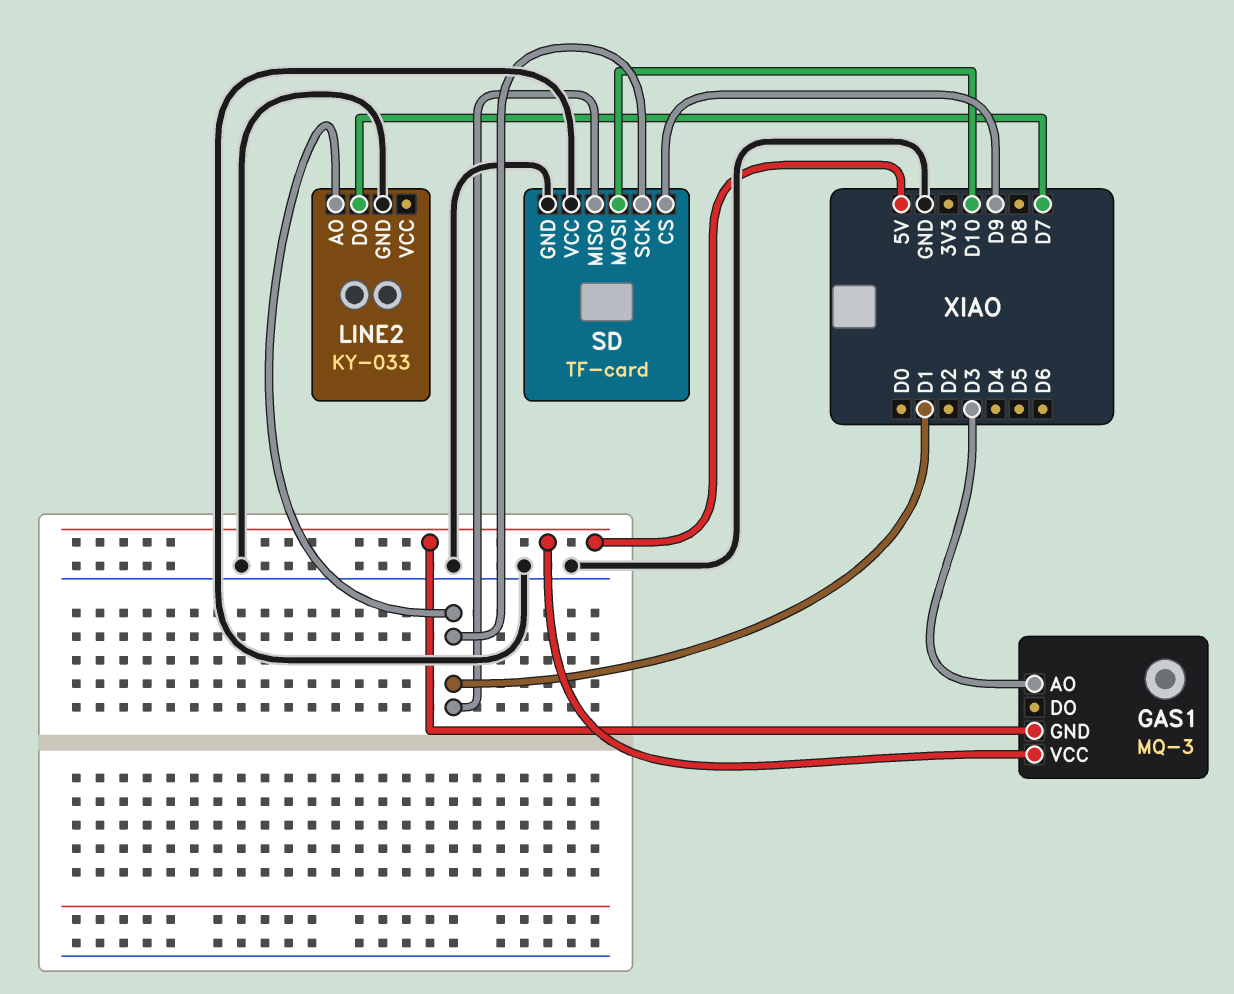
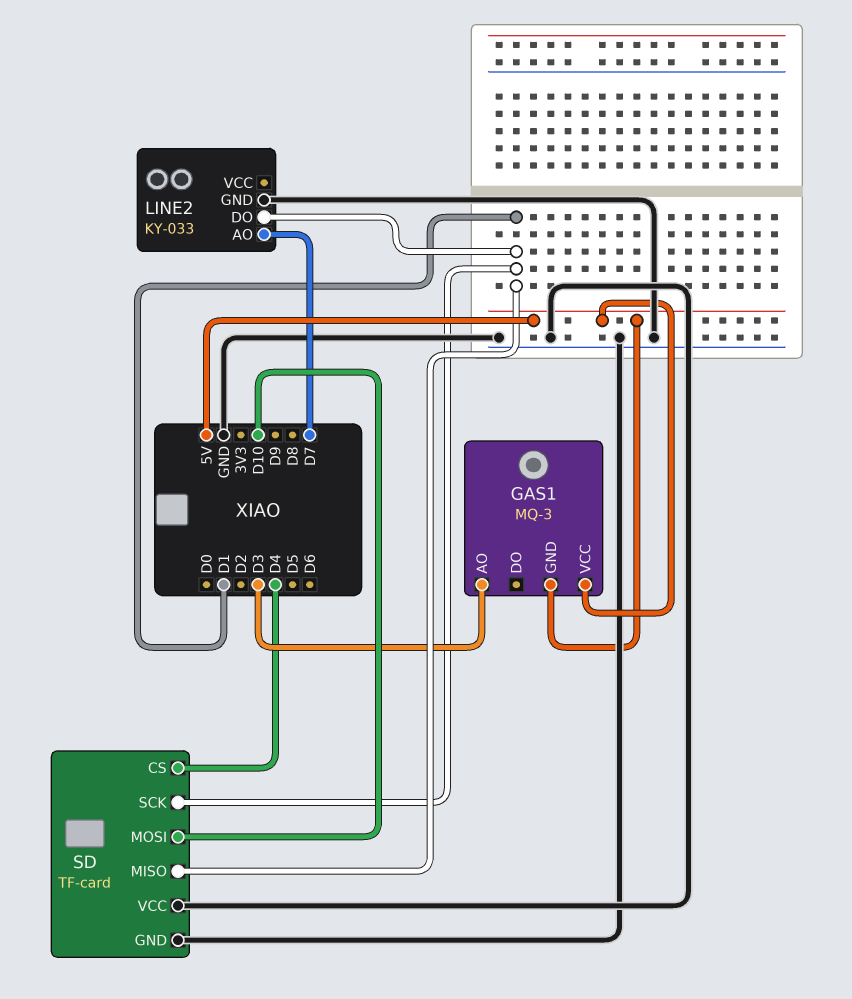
LINE2 pin AO: D1 -> D7
LINE2 pin DO: D7 -> D1
SD pin CS: D9 -> D4

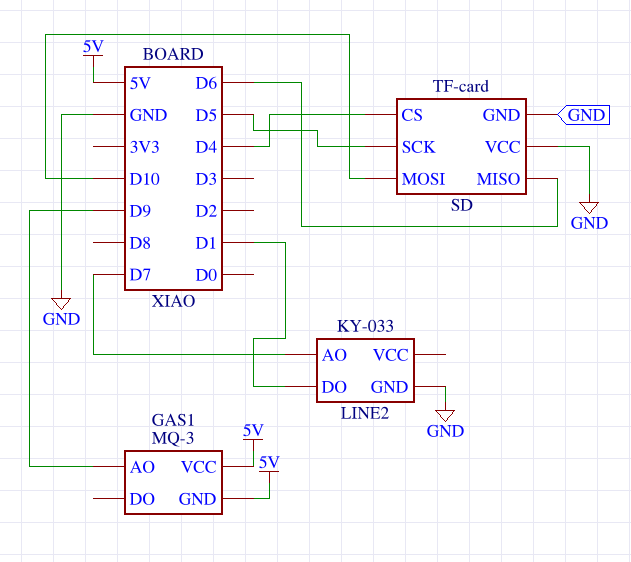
GAS1 pin AO: D3 -> D9
SD pin MISO: D1 -> D6
SD pin SCK: D1 -> D5

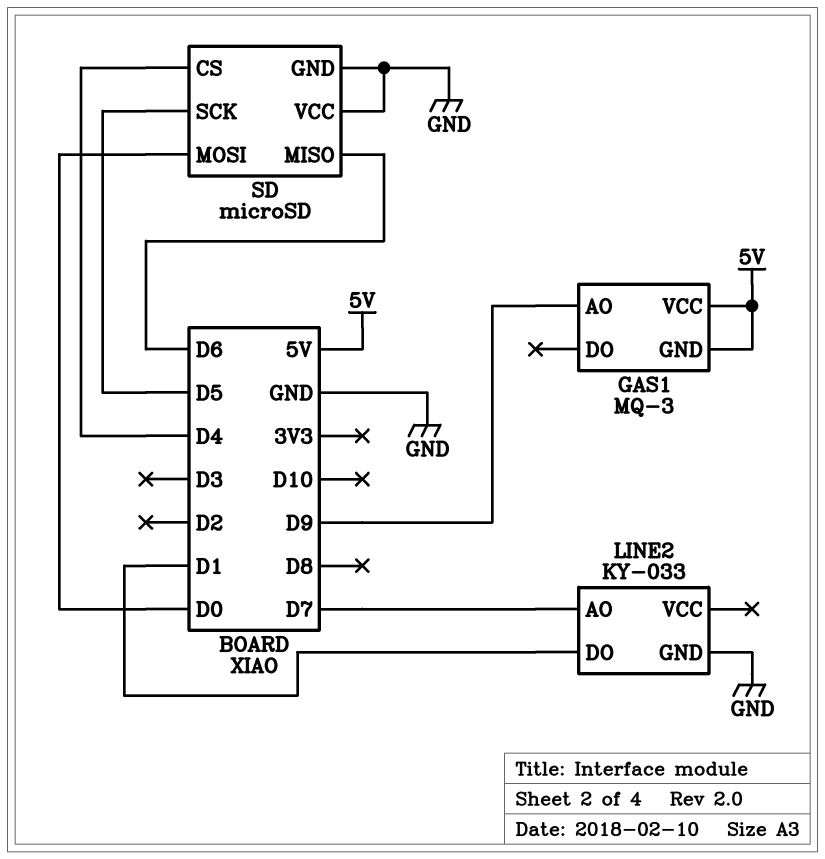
SD: TF-card -> microSD
SD pin MOSI: D10 -> D0

